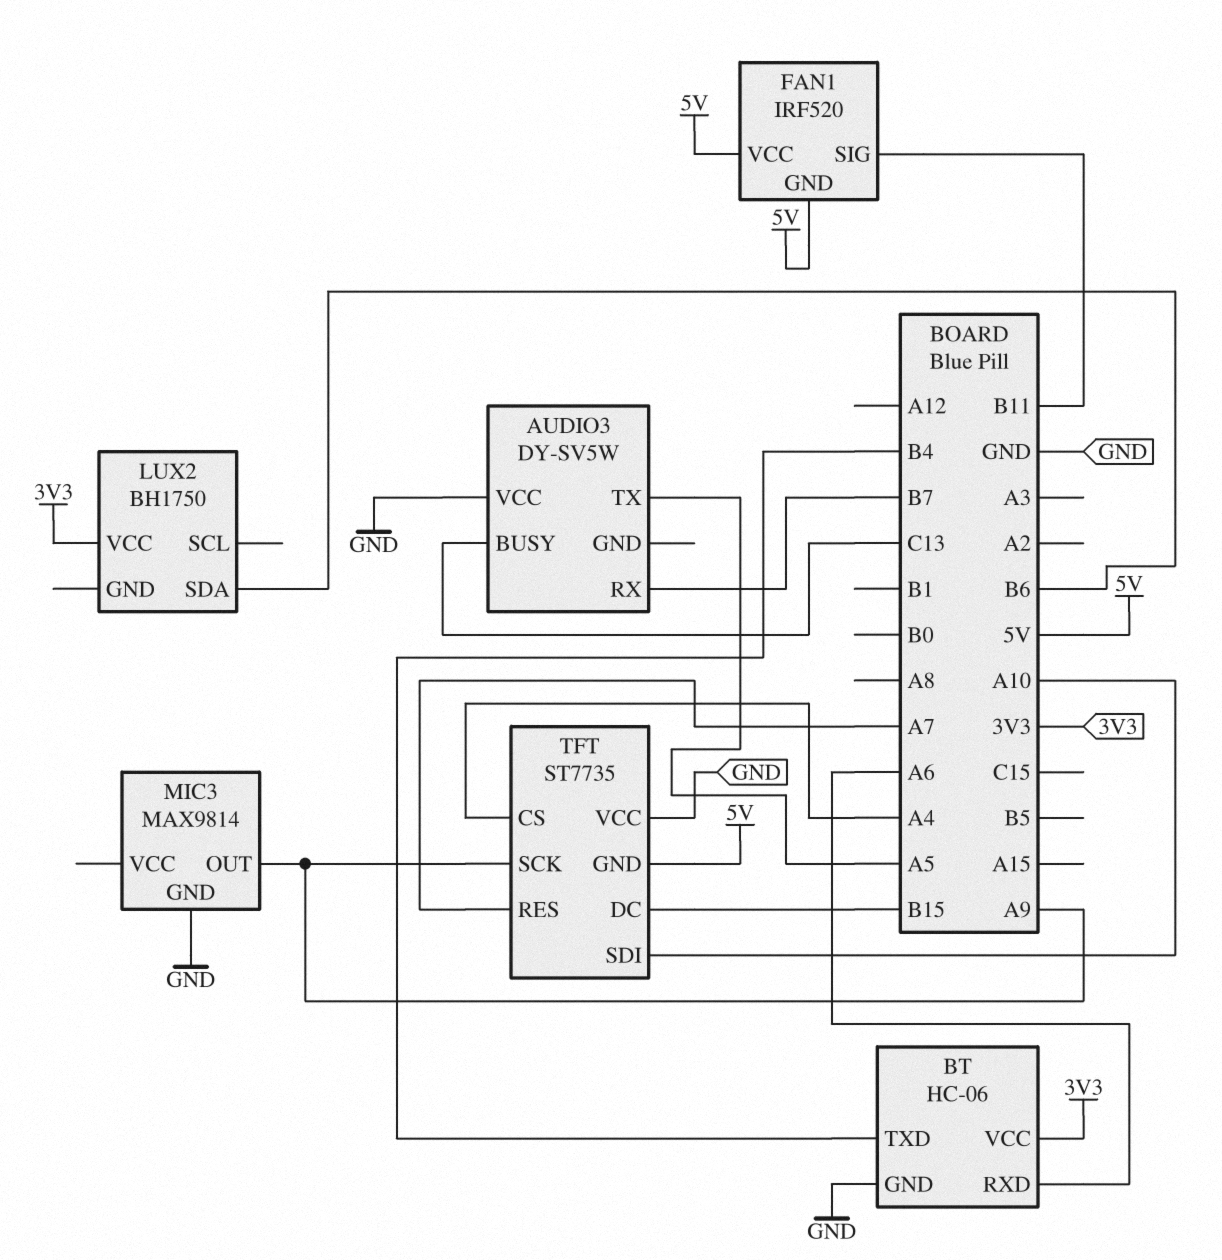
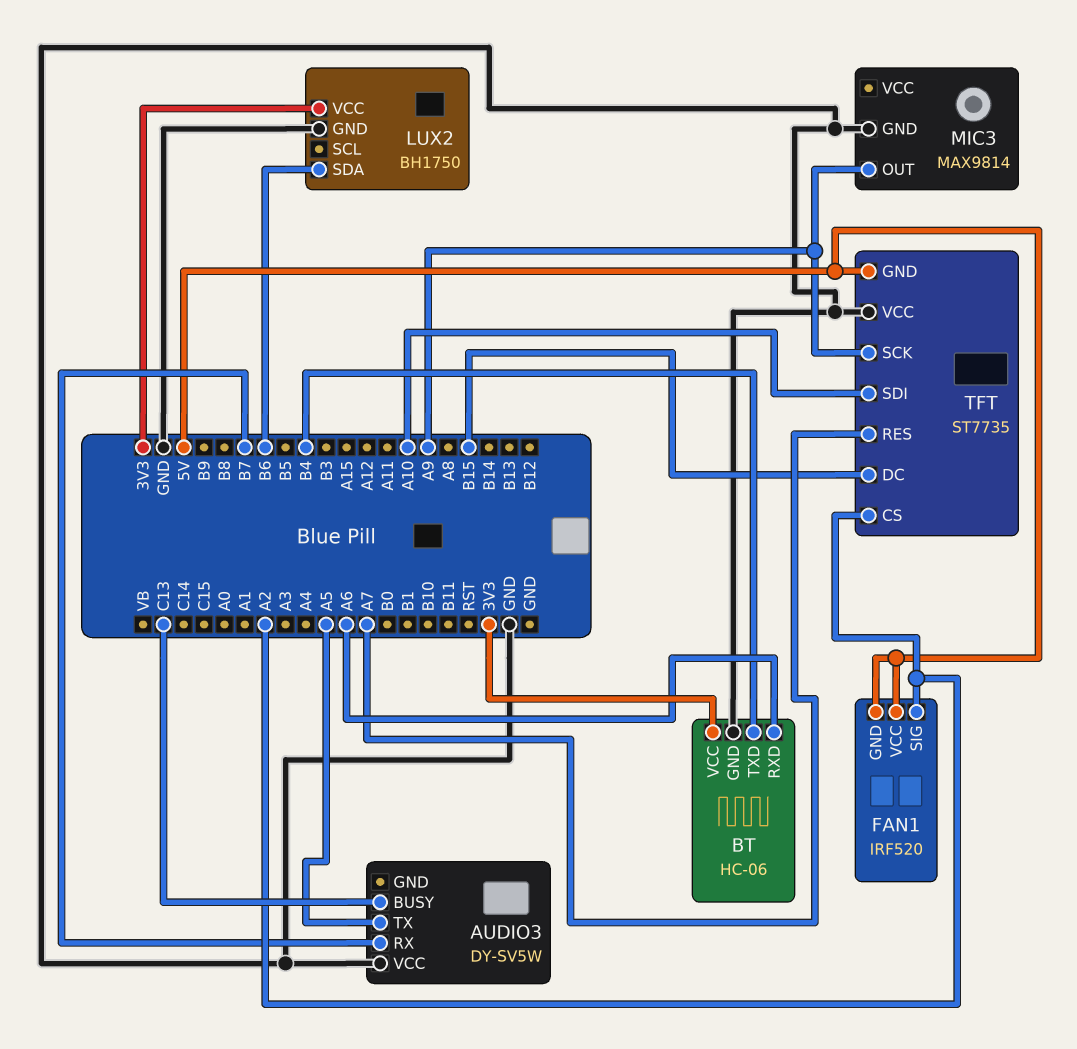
FAN1 pin SIG: B11 -> A2
LUX2 pin GND: none -> GND
TFT pin CS: A4 -> A2

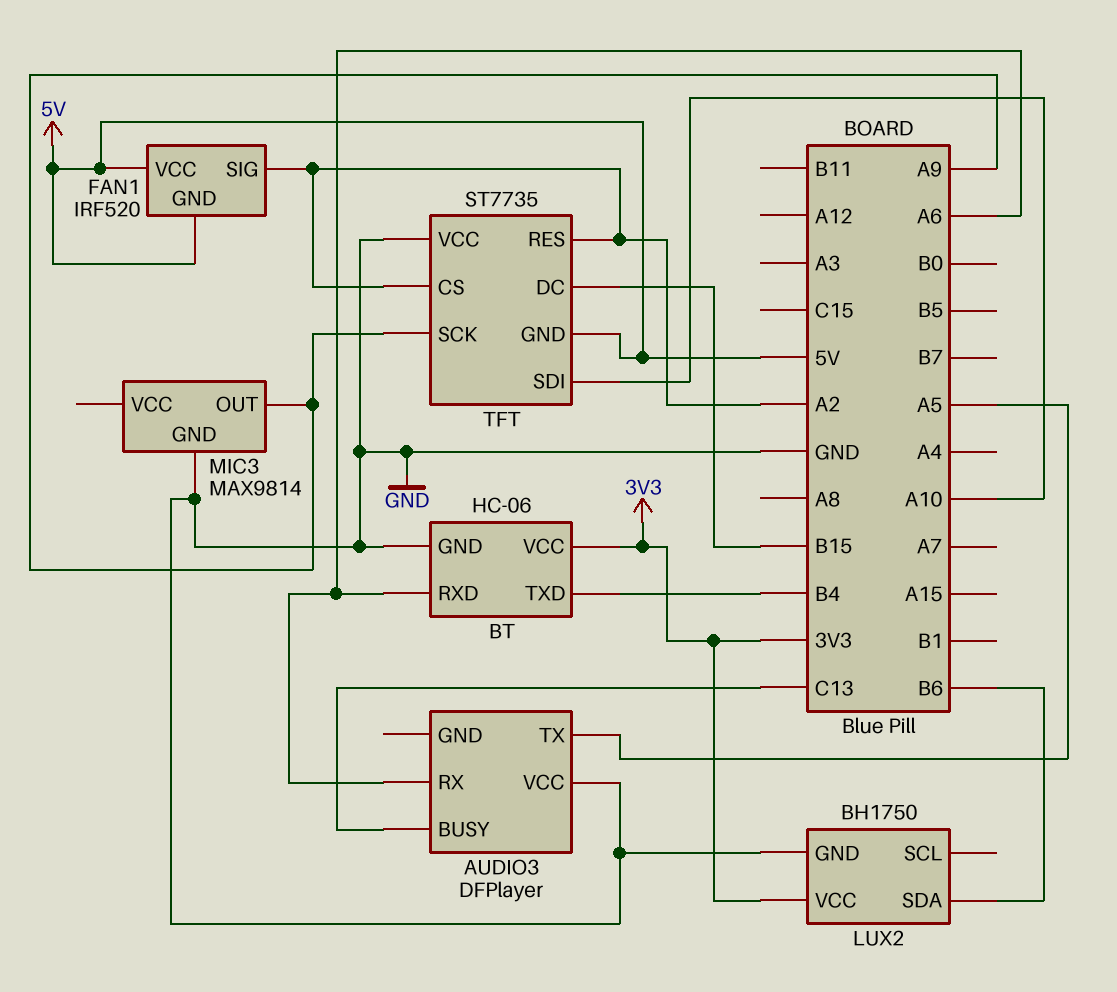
AUDIO3: DY-SV5W -> DFPlayer
AUDIO3 pin RX: B7 -> A6
TFT pin RES: A7 -> A2

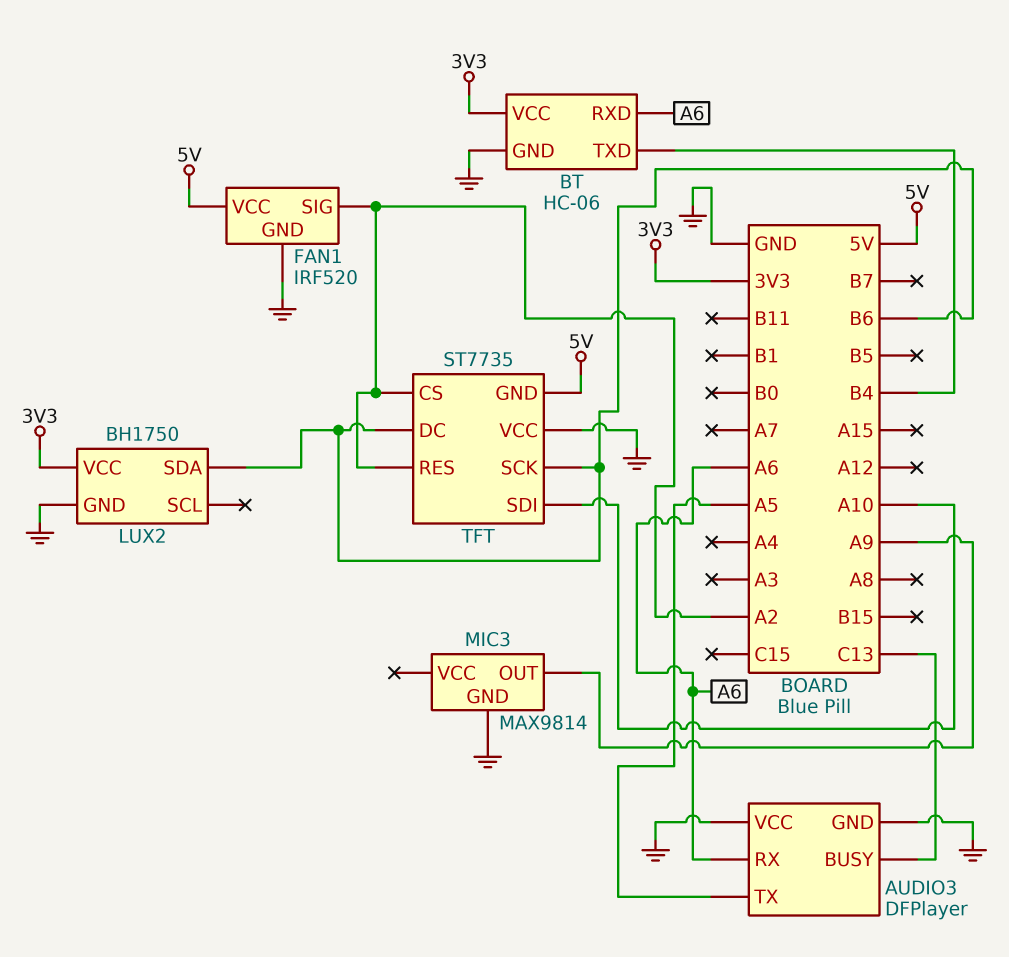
AUDIO3 pin GND: none -> GND
FAN1 pin GND: 5V -> GND
TFT pin DC: B15 -> B6
TFT pin SCK: A9 -> B6

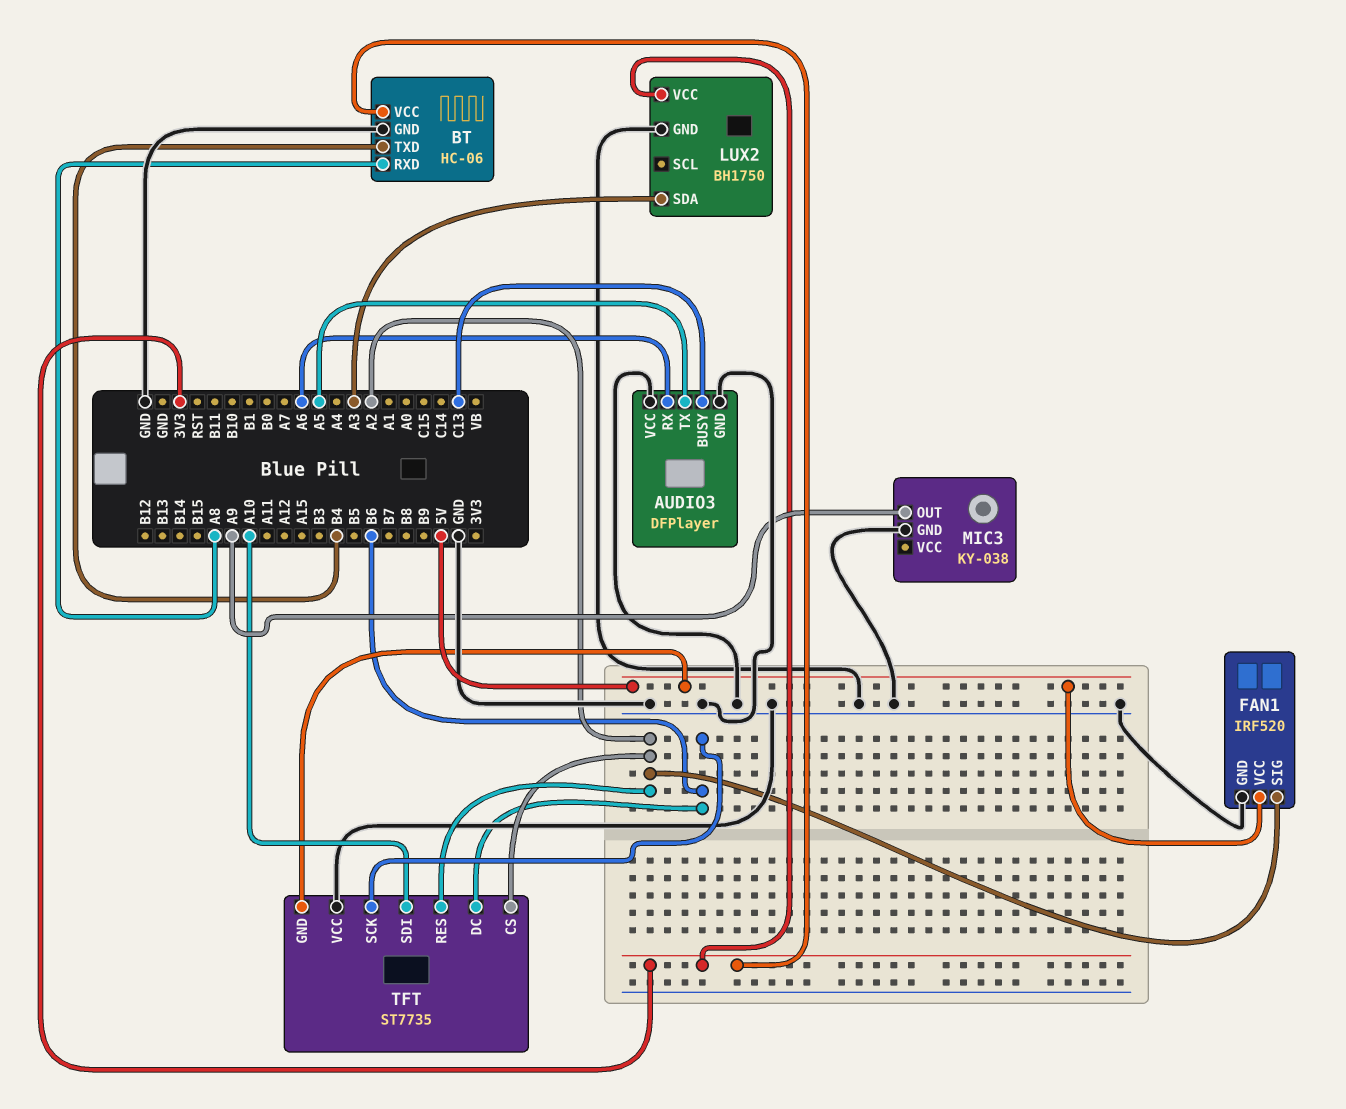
BT pin RXD: A6 -> A8
LUX2 pin SDA: B6 -> A3
MIC3: MAX9814 -> KY-038

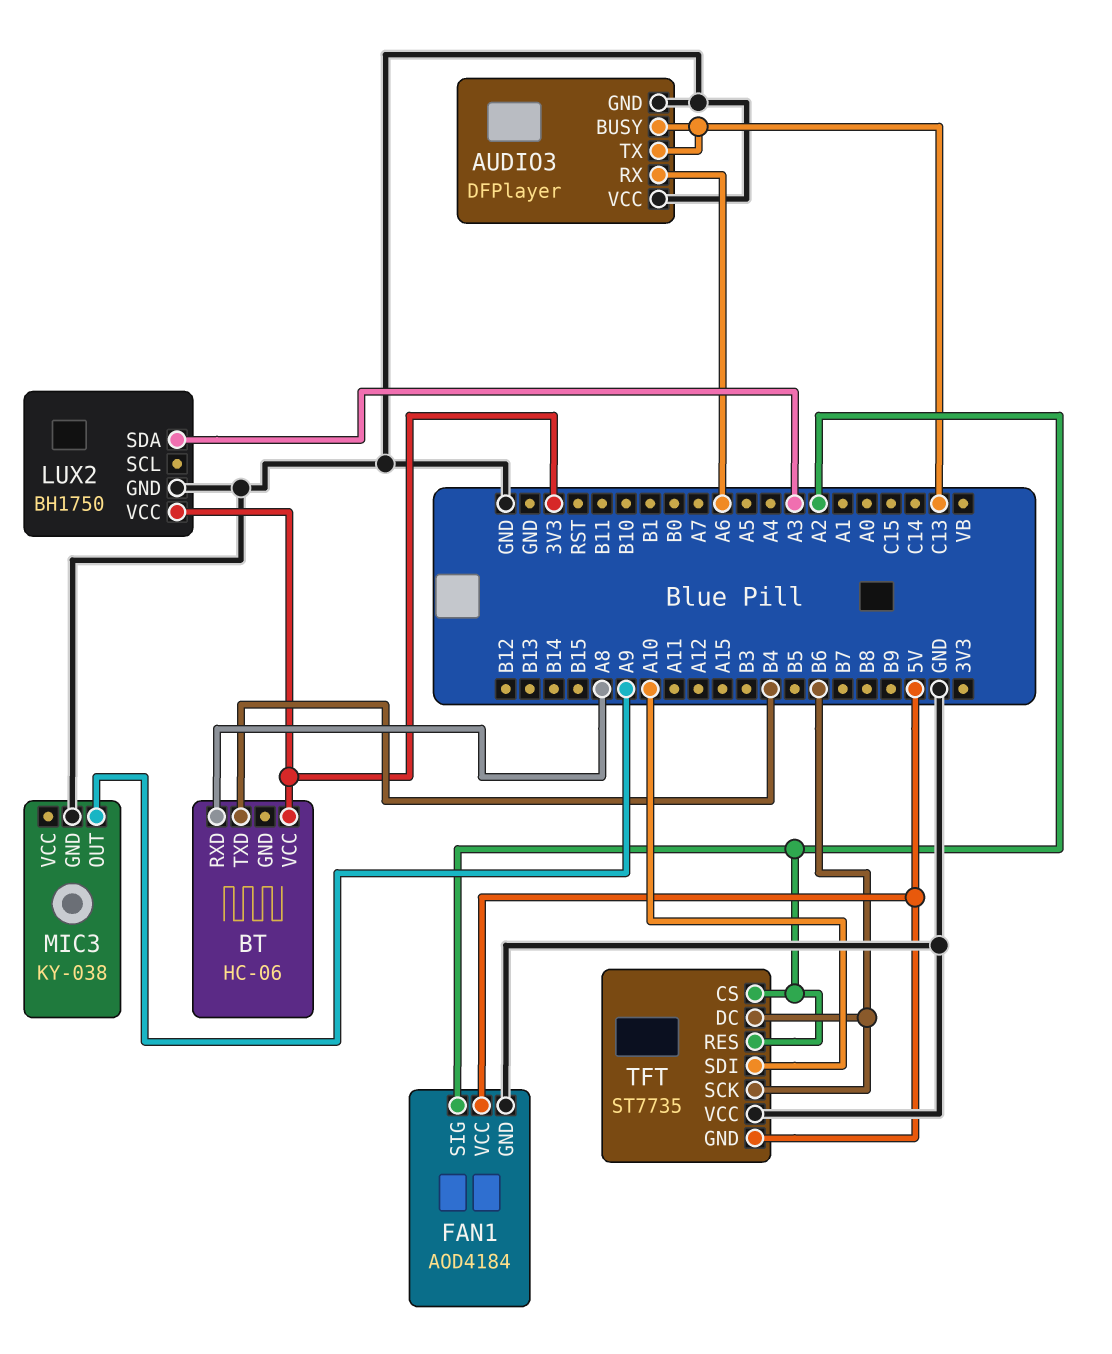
AUDIO3 pin TX: A5 -> C13
BT pin GND: GND -> none
FAN1: IRF520 -> AOD4184

